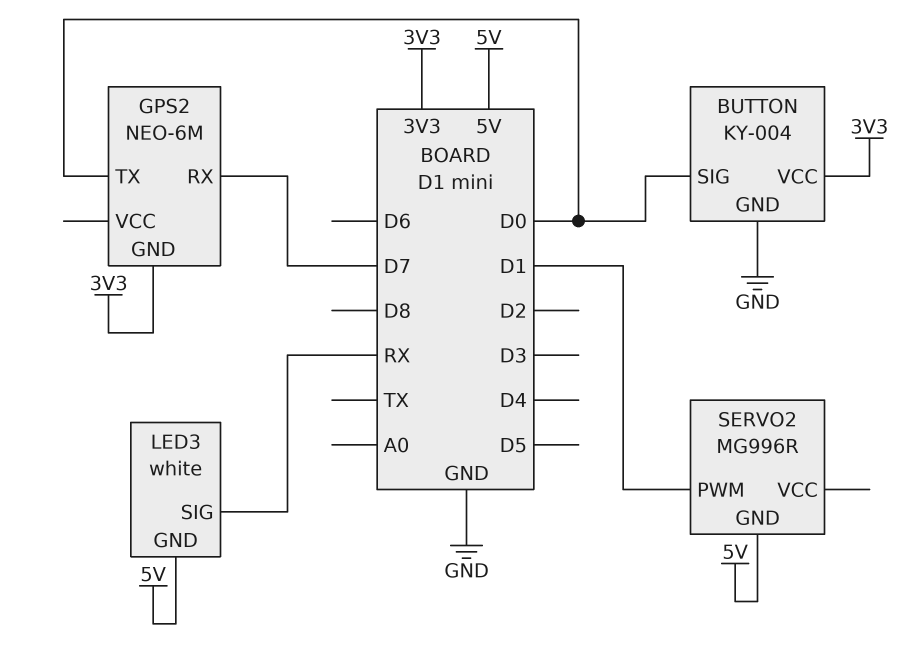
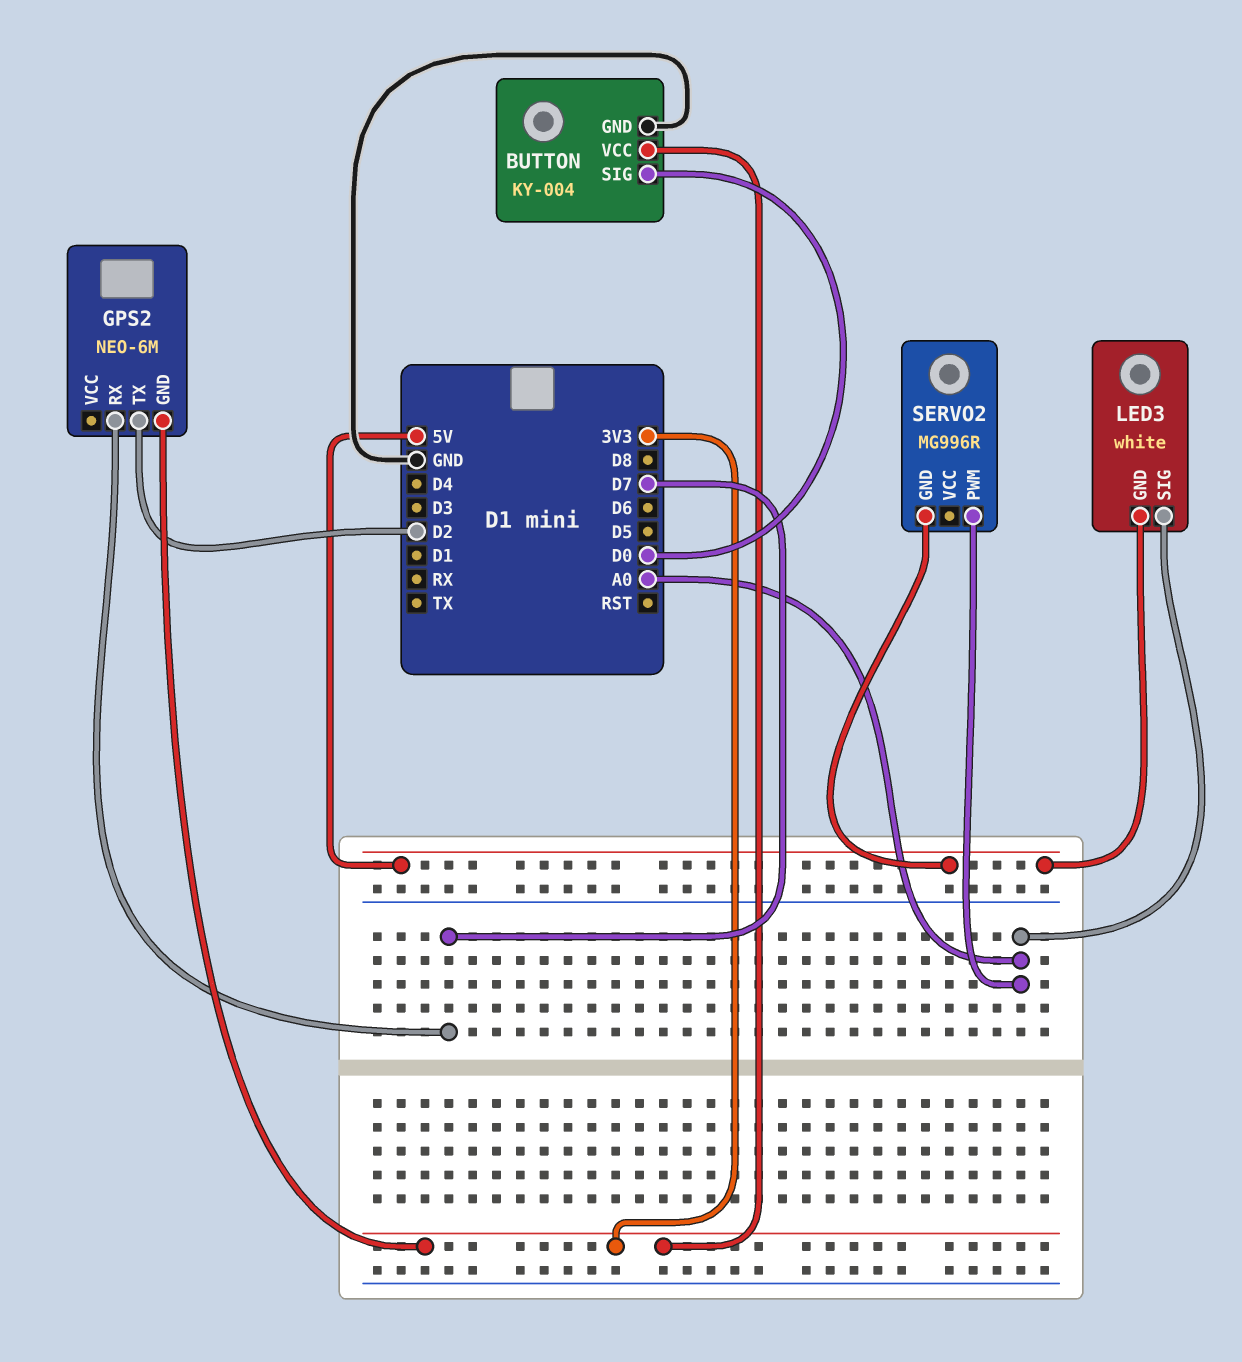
GPS2 pin TX: D0 -> D2
LED3 pin SIG: RX -> A0
SERVO2 pin PWM: D1 -> A0

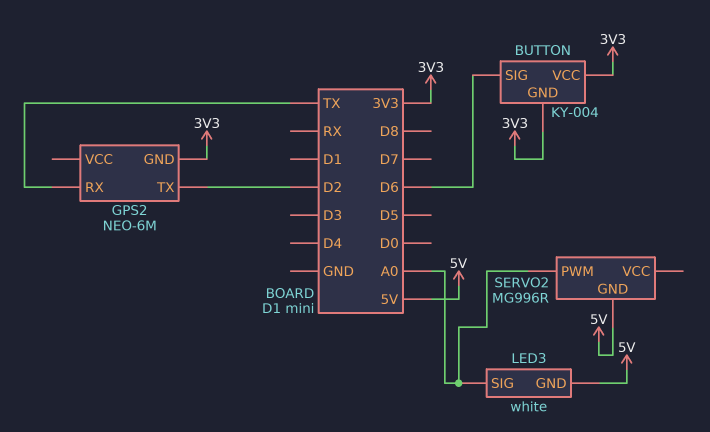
BUTTON pin GND: GND -> 3V3
BUTTON pin SIG: D0 -> D6
GPS2 pin RX: D7 -> TX

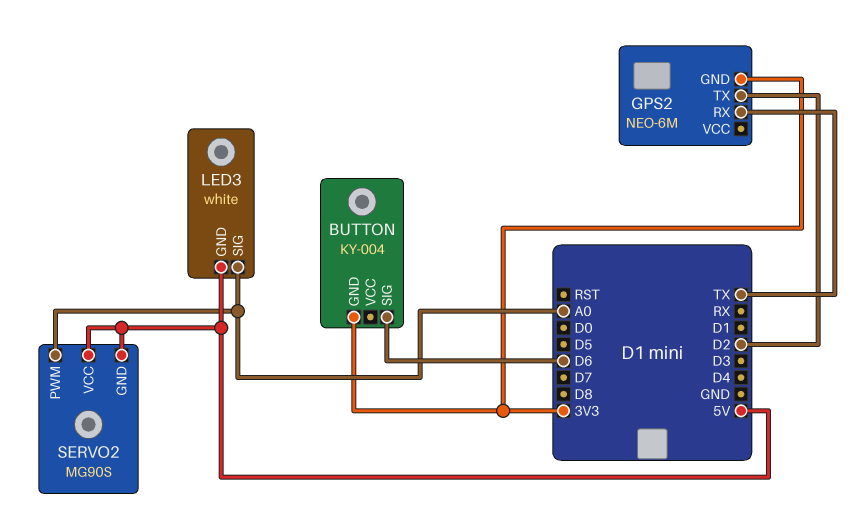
BUTTON pin VCC: 3V3 -> none
SERVO2: MG996R -> MG90S
SERVO2 pin VCC: none -> 5V

